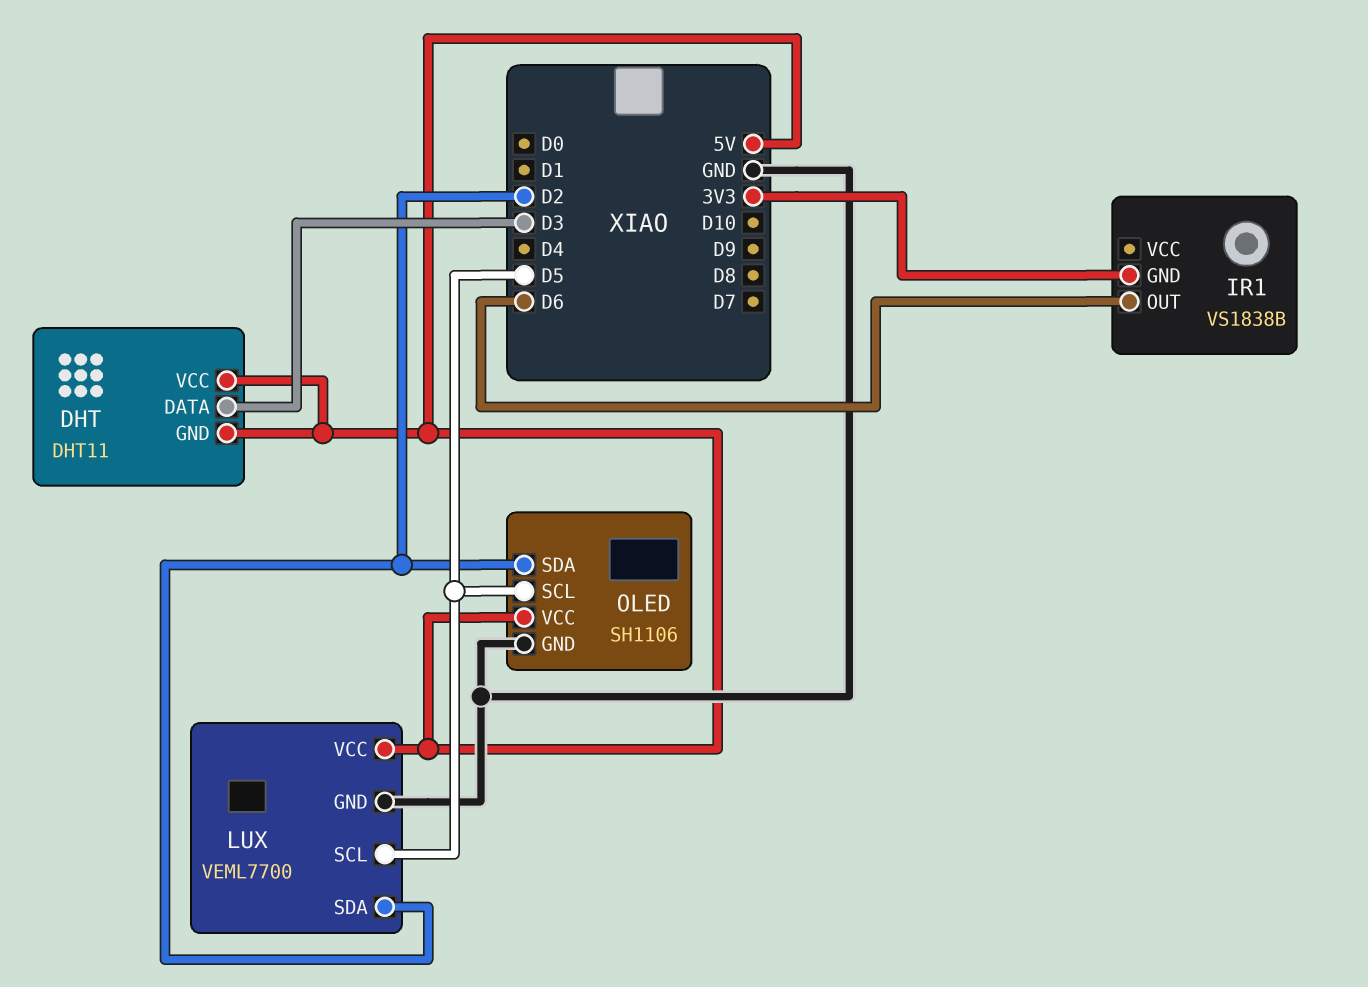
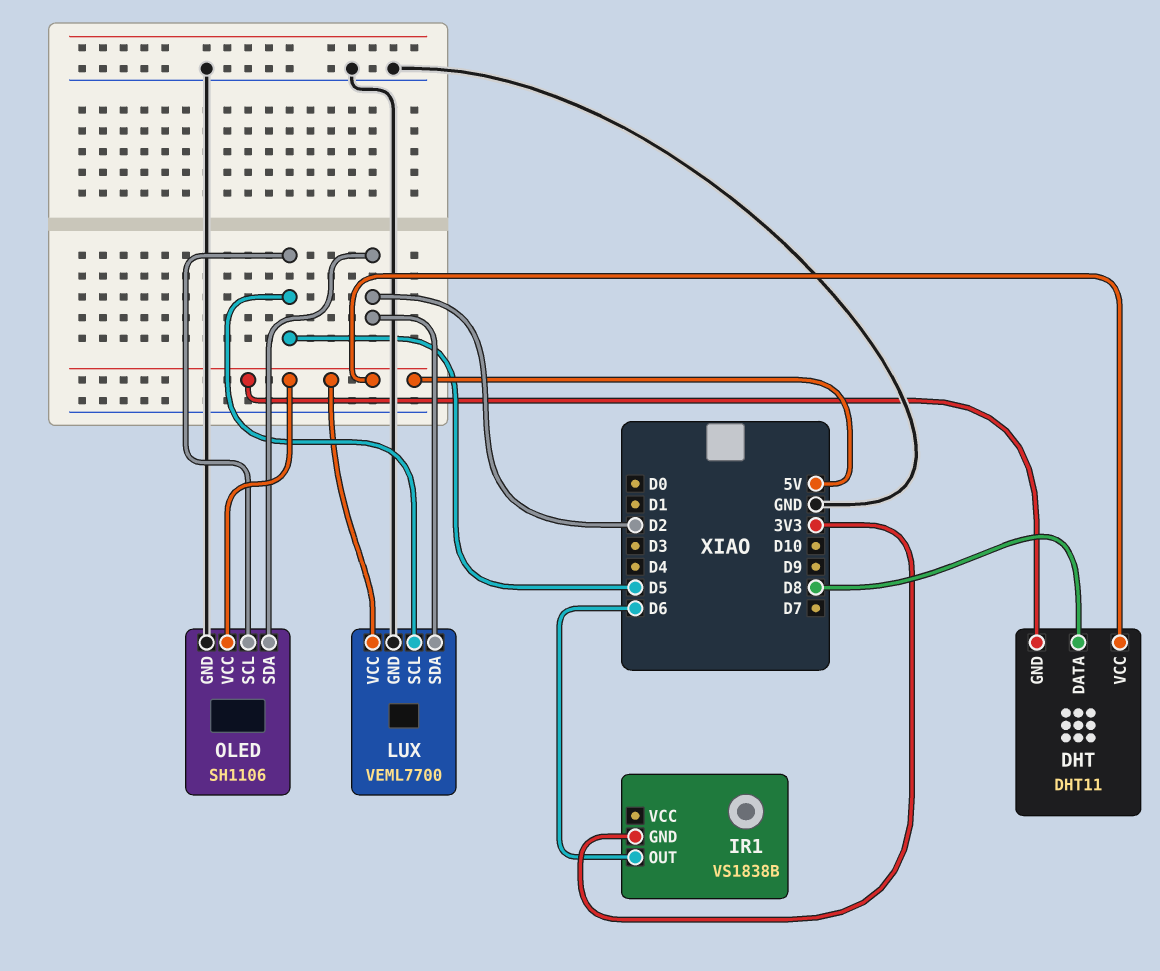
DHT pin DATA: D3 -> D8

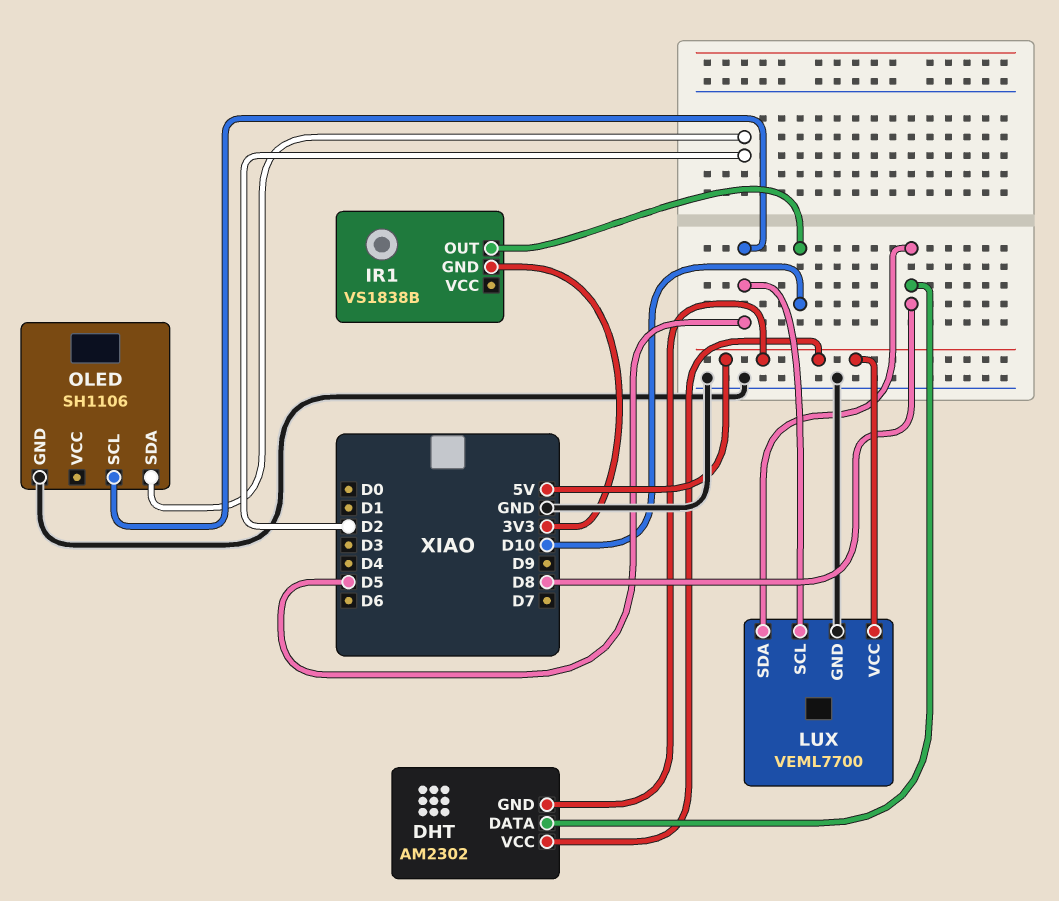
DHT: DHT11 -> AM2302
IR1 pin OUT: D6 -> D10
LUX pin SDA: D2 -> D8
OLED pin VCC: 5V -> none

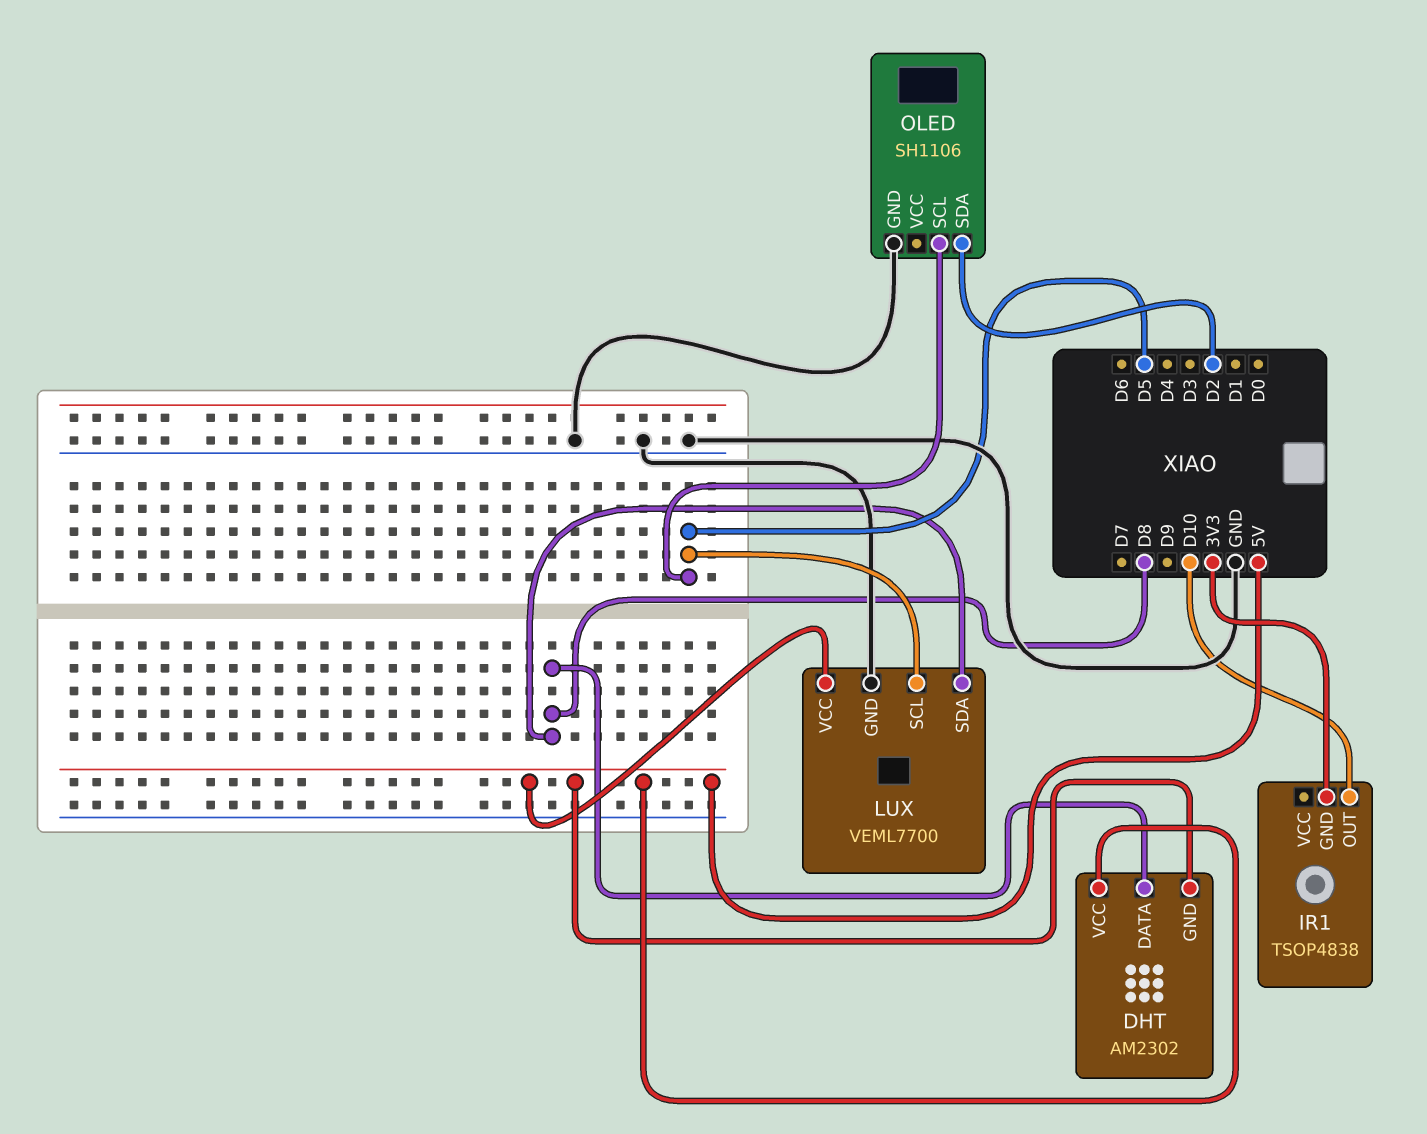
IR1: VS1838B -> TSOP4838

